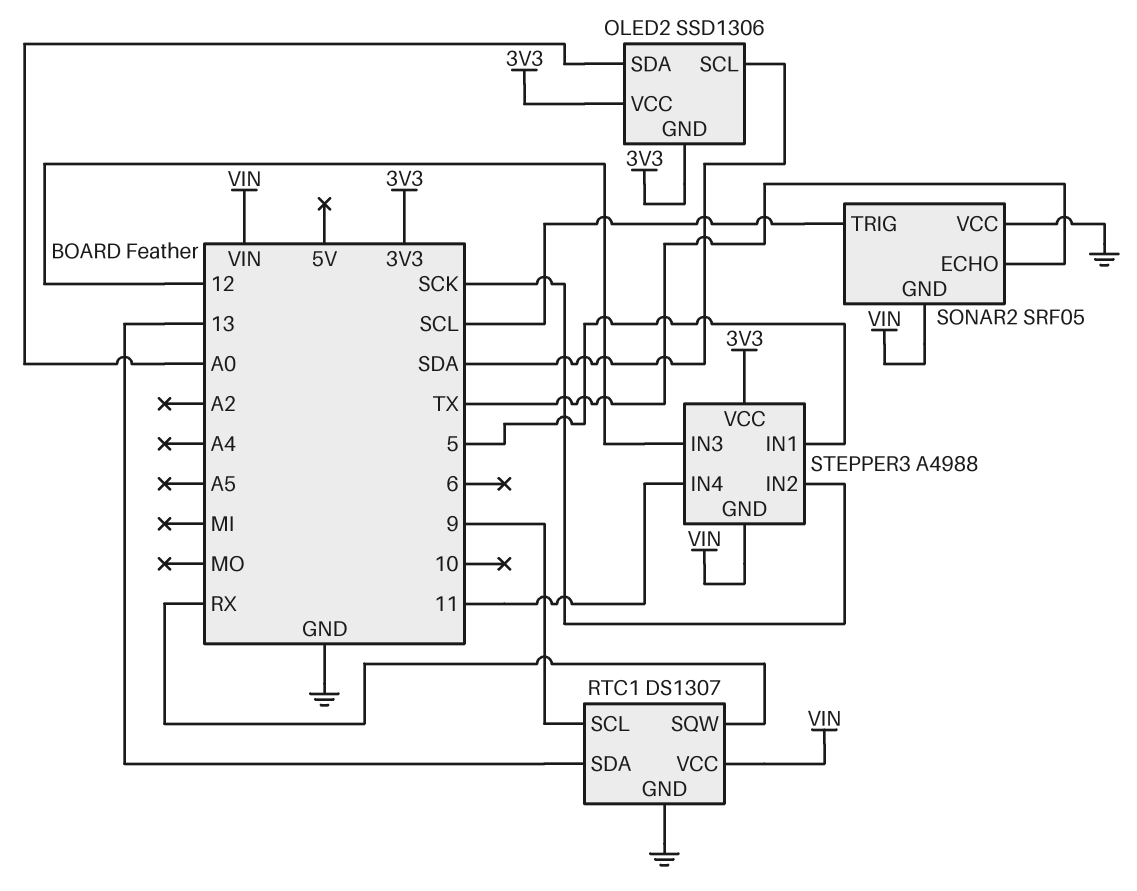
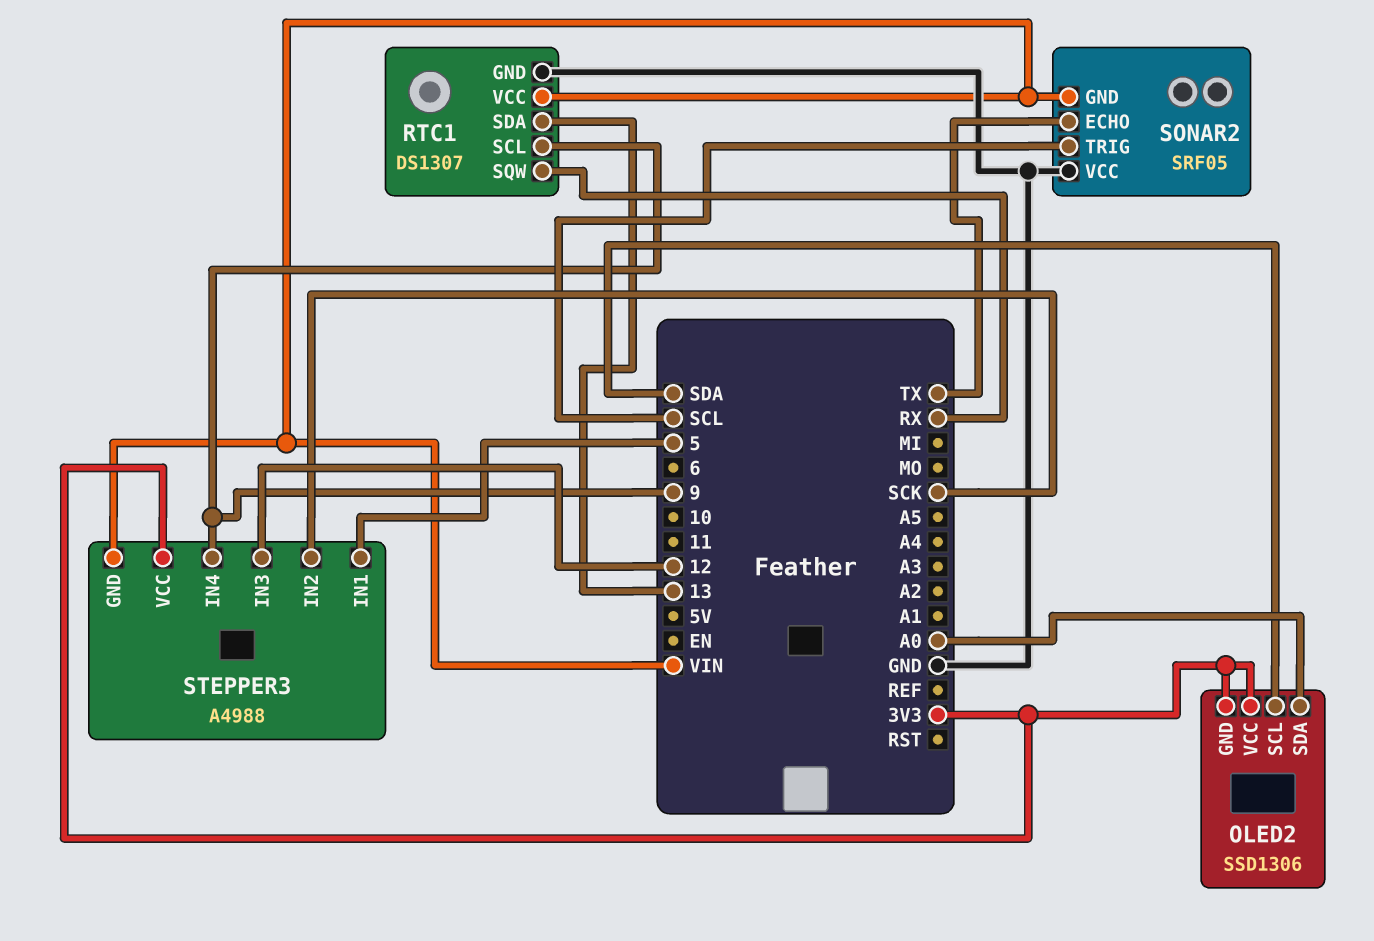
STEPPER3 pin IN4: 11 -> 9

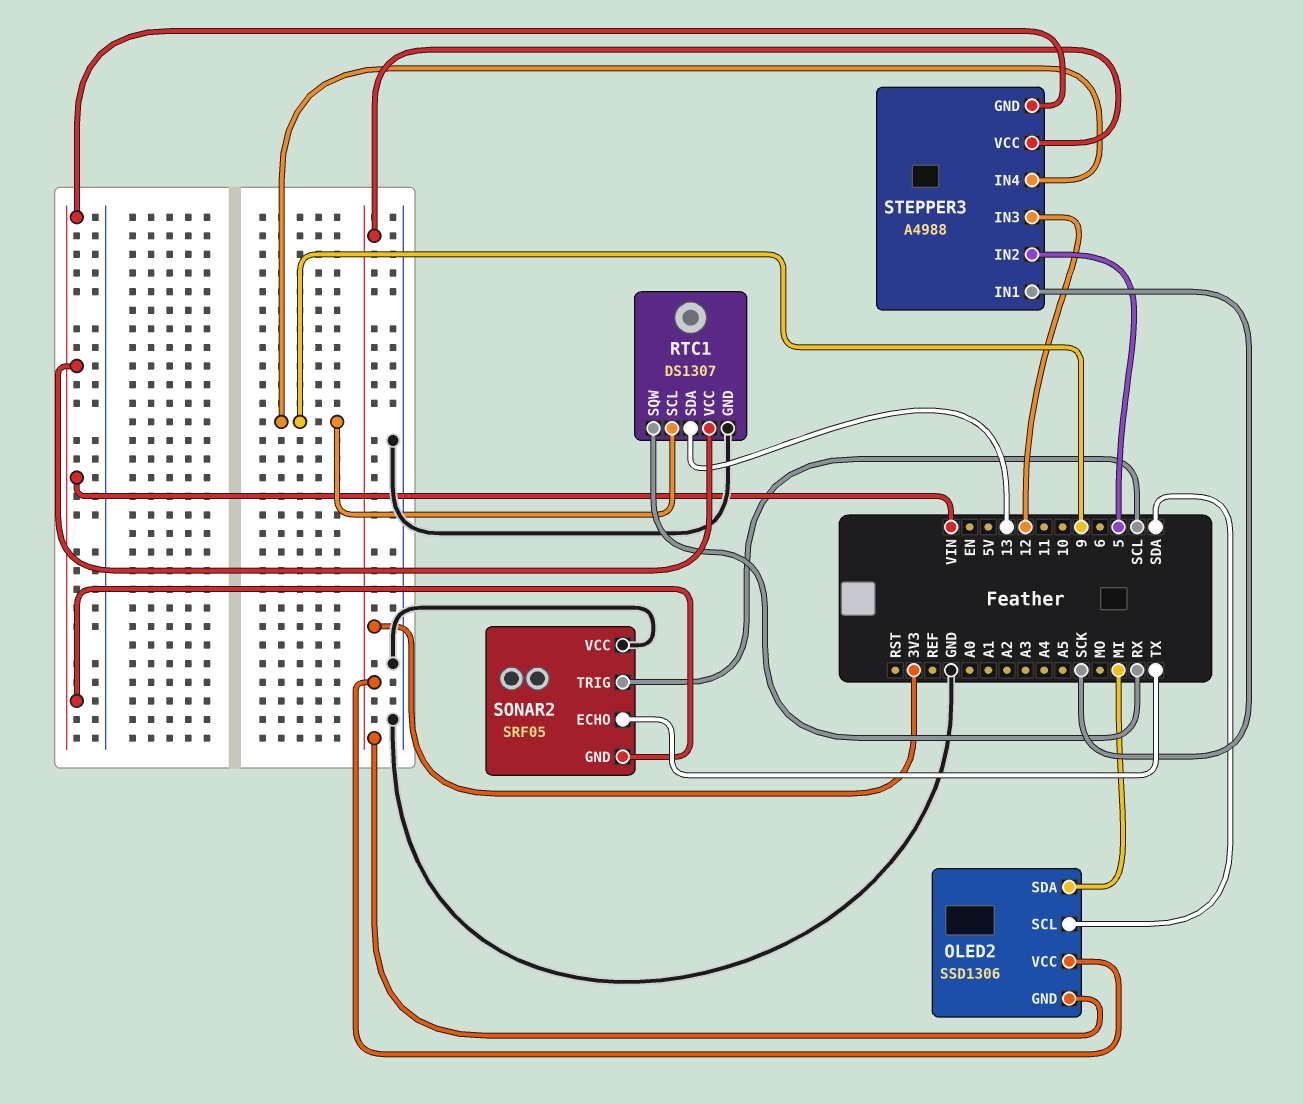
OLED2 pin SDA: A0 -> MI
STEPPER3 pin IN1: 5 -> SCK
STEPPER3 pin IN2: SCK -> 5

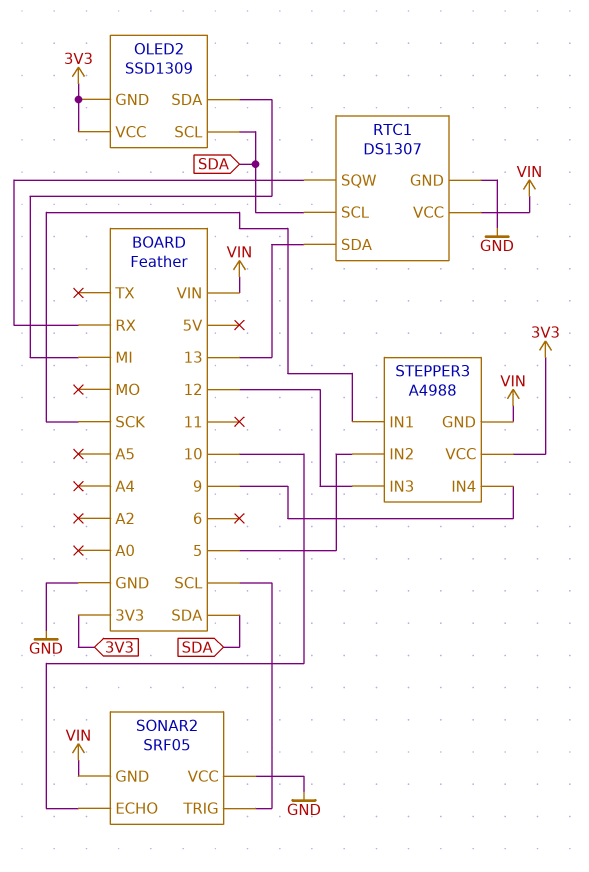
OLED2: SSD1306 -> SSD1309
RTC1 pin SCL: 9 -> SDA
SONAR2 pin ECHO: TX -> 10

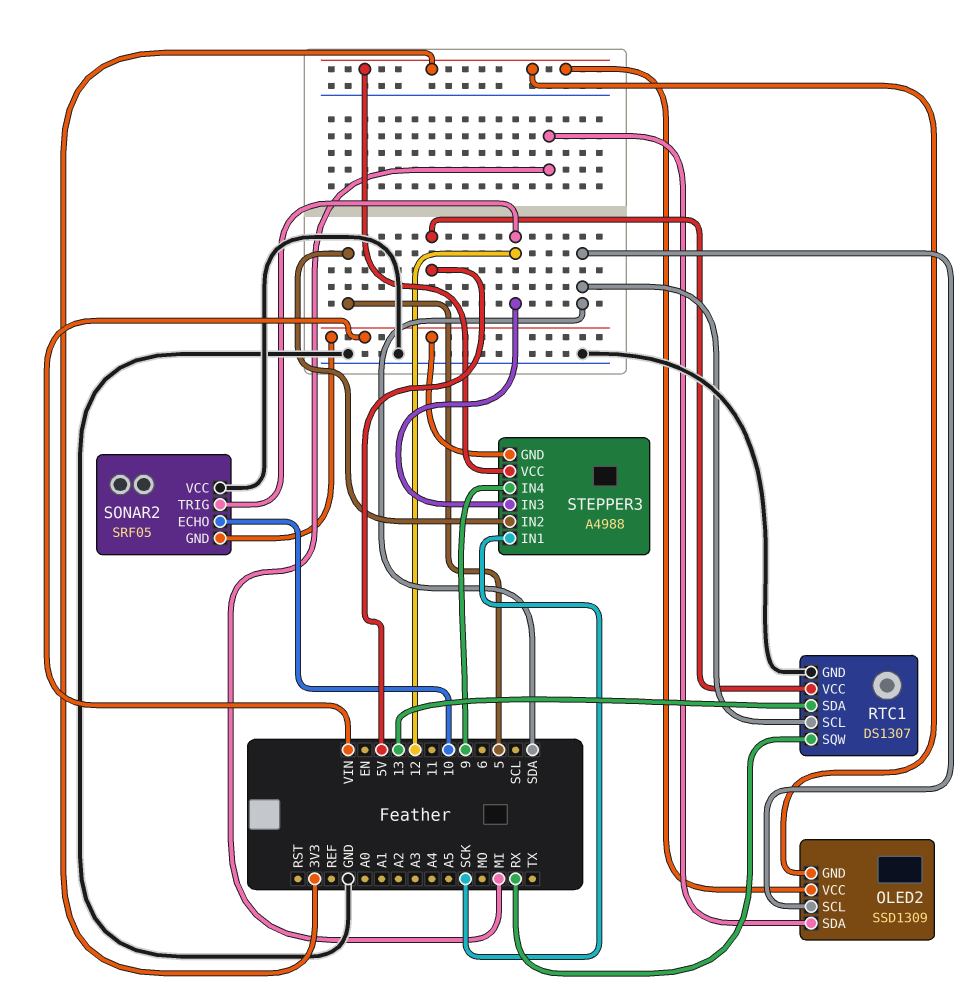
RTC1 pin VCC: VIN -> 5V
SONAR2 pin TRIG: SCL -> 12

